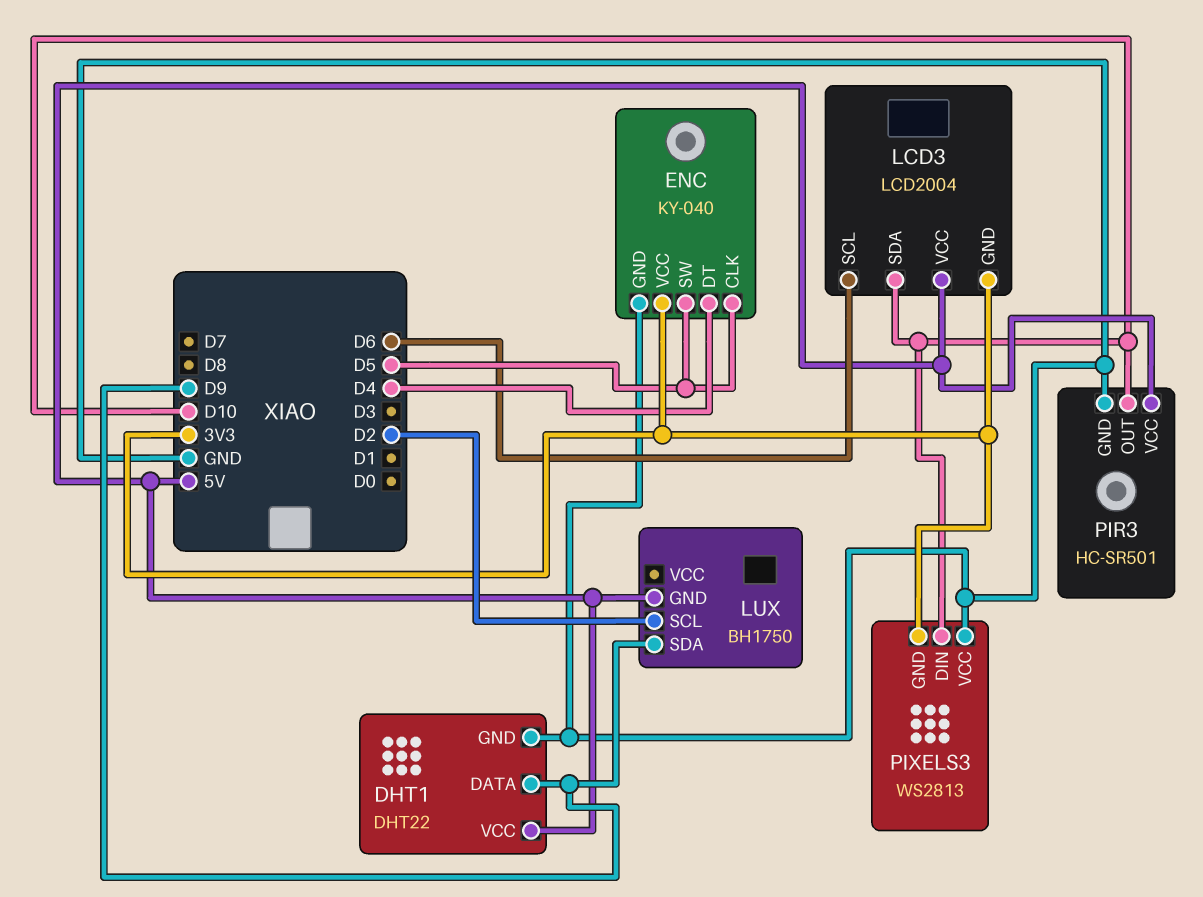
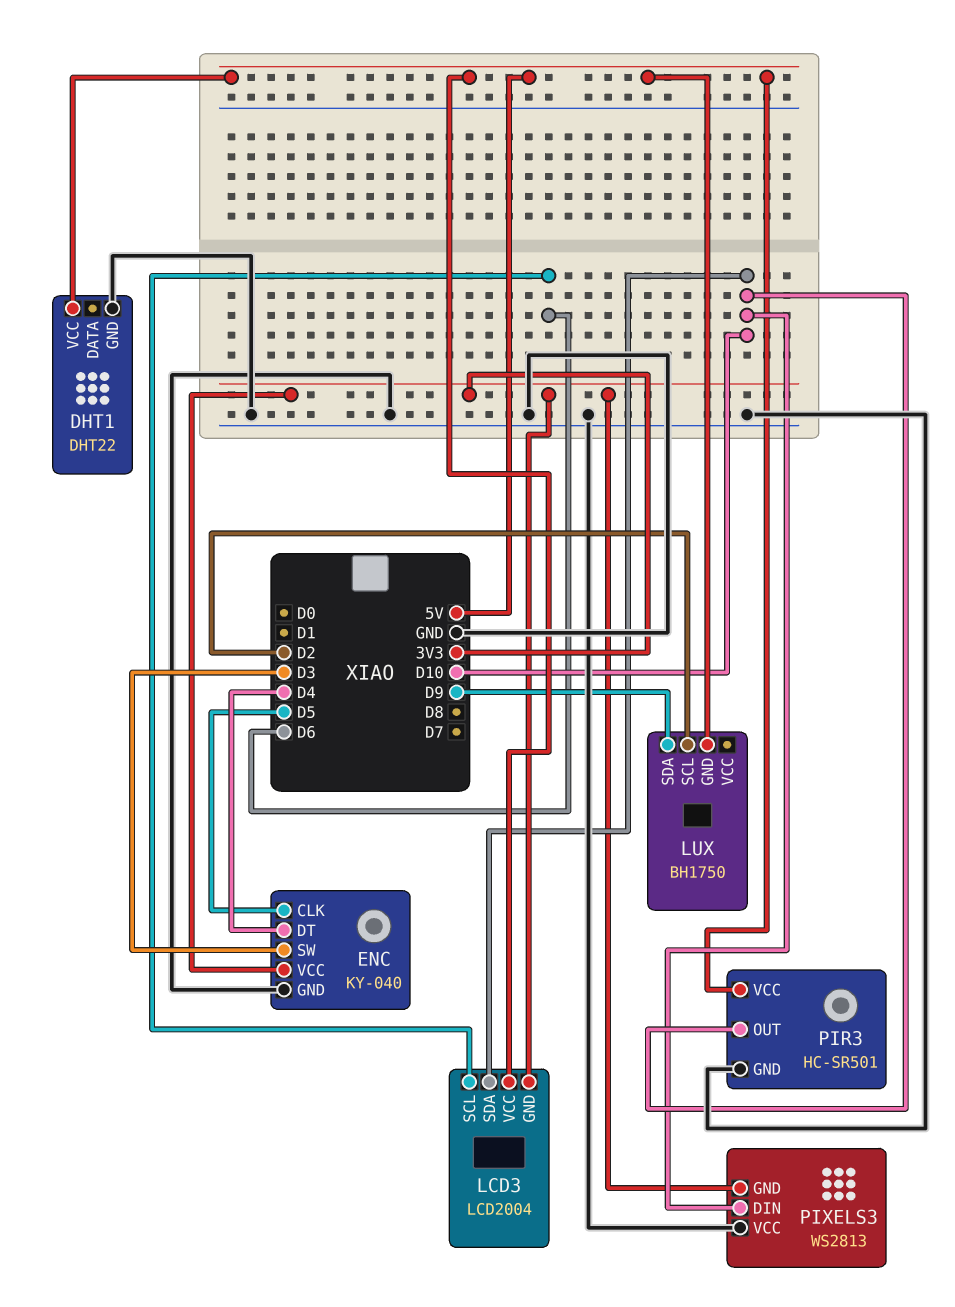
DHT1 pin DATA: D9 -> none
ENC pin SW: D5 -> D3

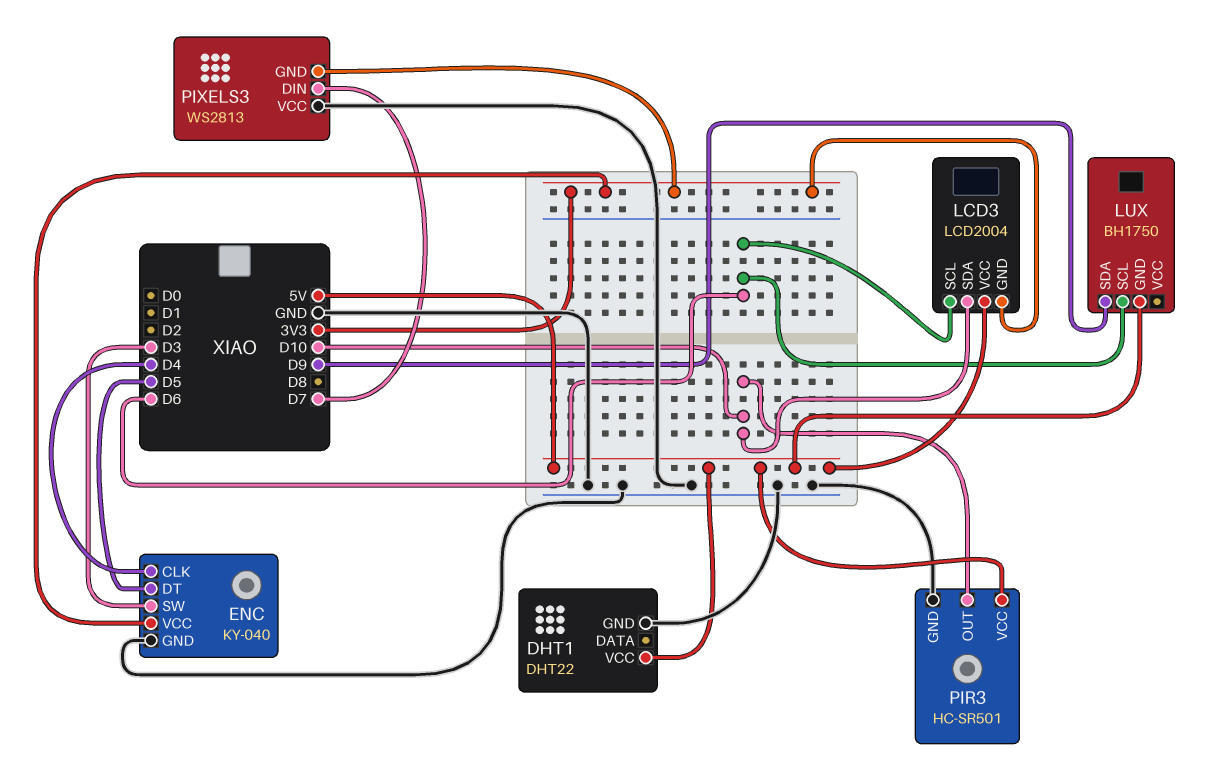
ENC pin CLK: D5 -> D4
ENC pin DT: D4 -> D5
LUX pin SCL: D2 -> D6
PIXELS3 pin DIN: D10 -> D7

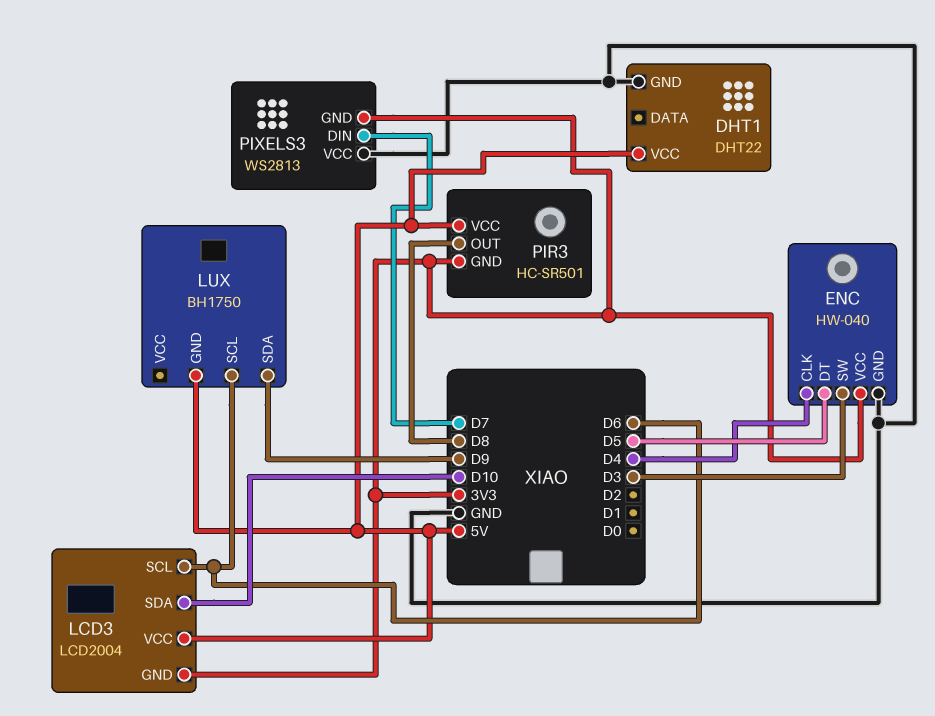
ENC: KY-040 -> HW-040
PIR3 pin GND: GND -> 3V3
PIR3 pin OUT: D10 -> D8

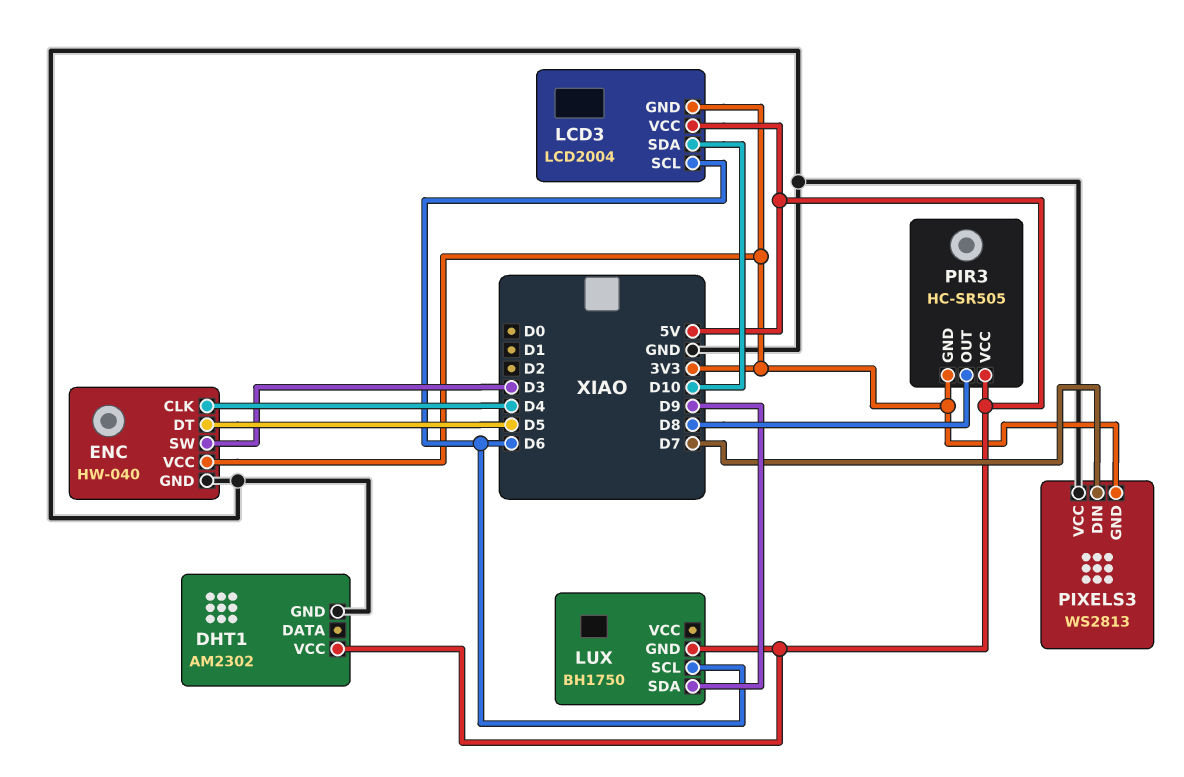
DHT1: DHT22 -> AM2302
PIR3: HC-SR501 -> HC-SR505

